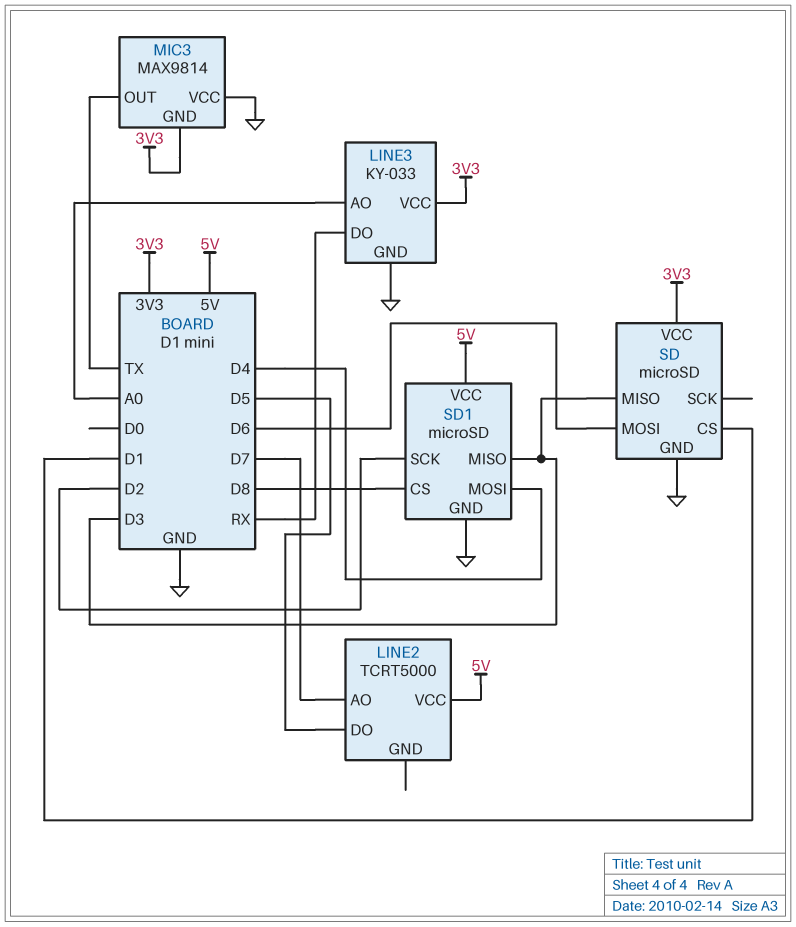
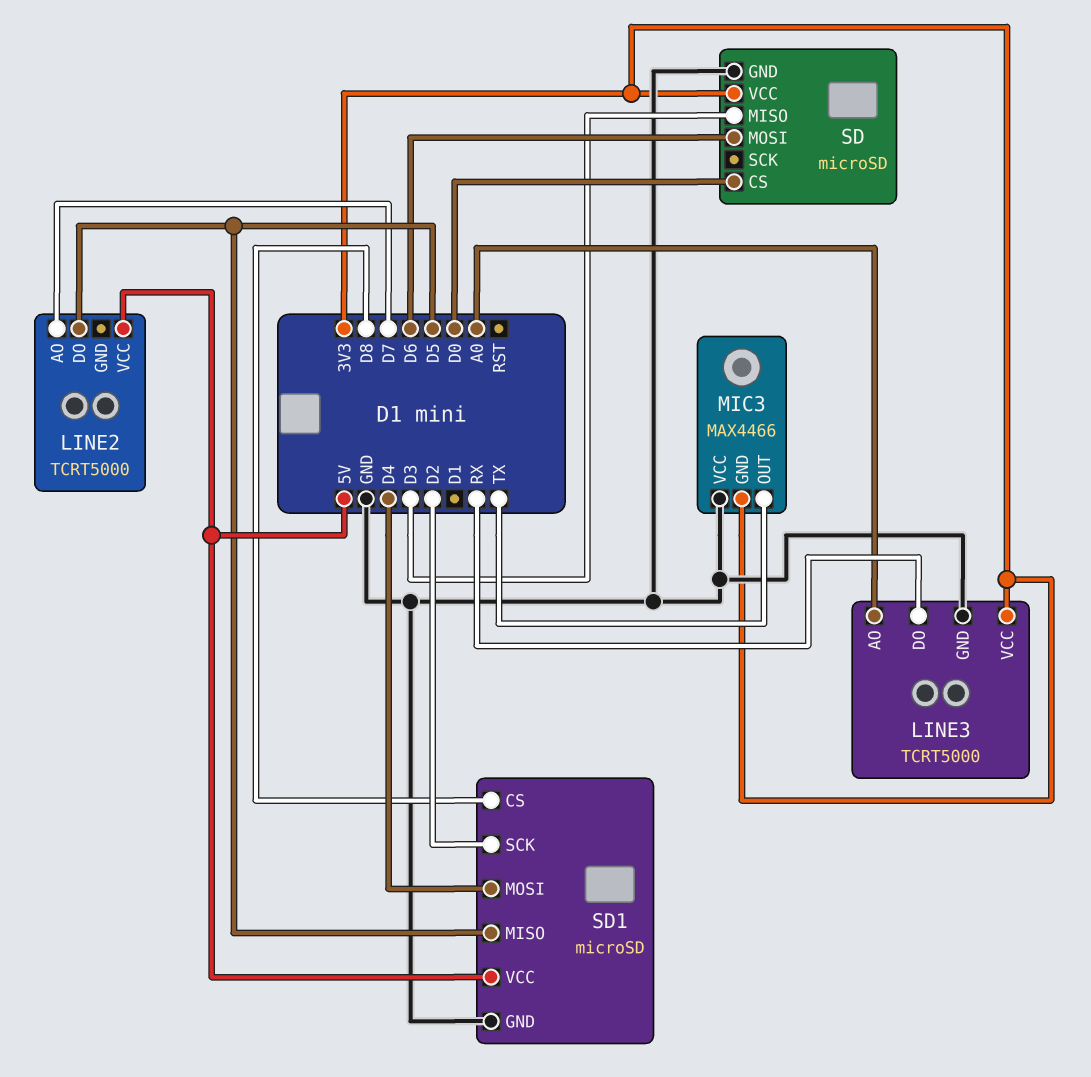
LINE3: KY-033 -> TCRT5000
MIC3: MAX9814 -> MAX4466
SD pin CS: D1 -> D0
SD1 pin MISO: D3 -> D5

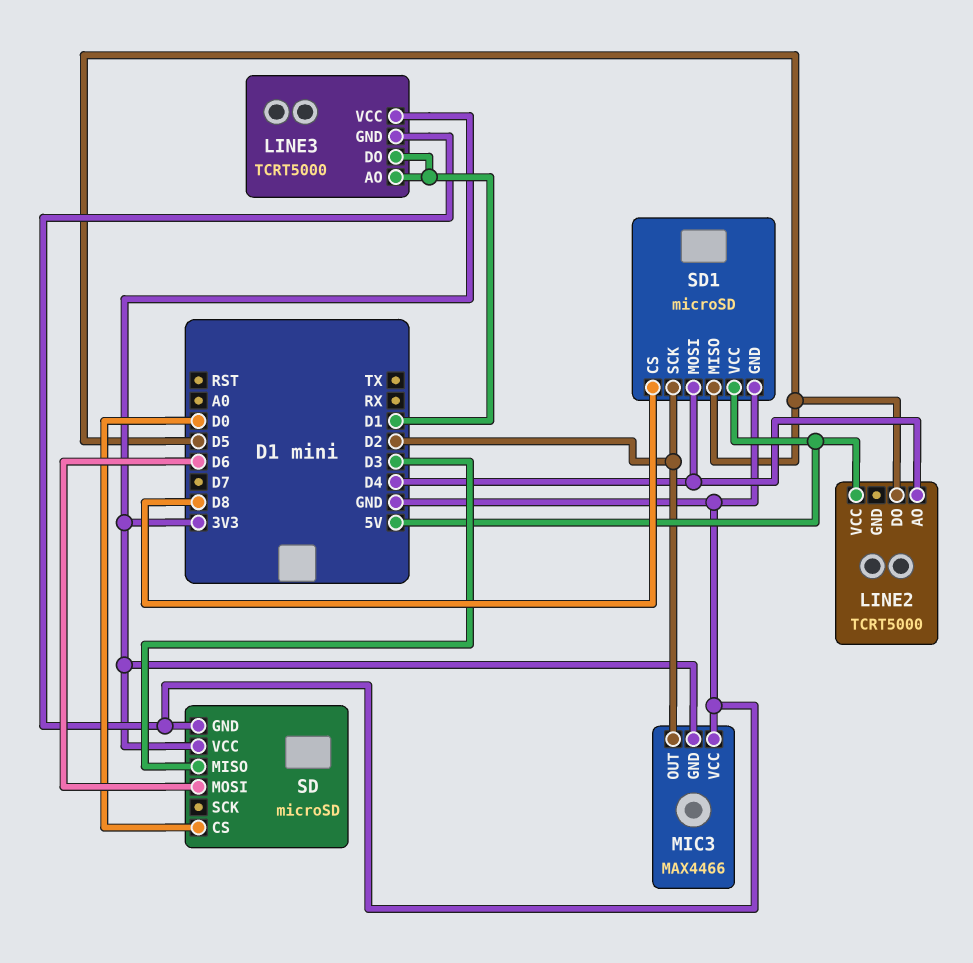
LINE2 pin AO: D7 -> D4
LINE3 pin AO: A0 -> D1
LINE3 pin DO: RX -> D1
MIC3 pin OUT: TX -> D2

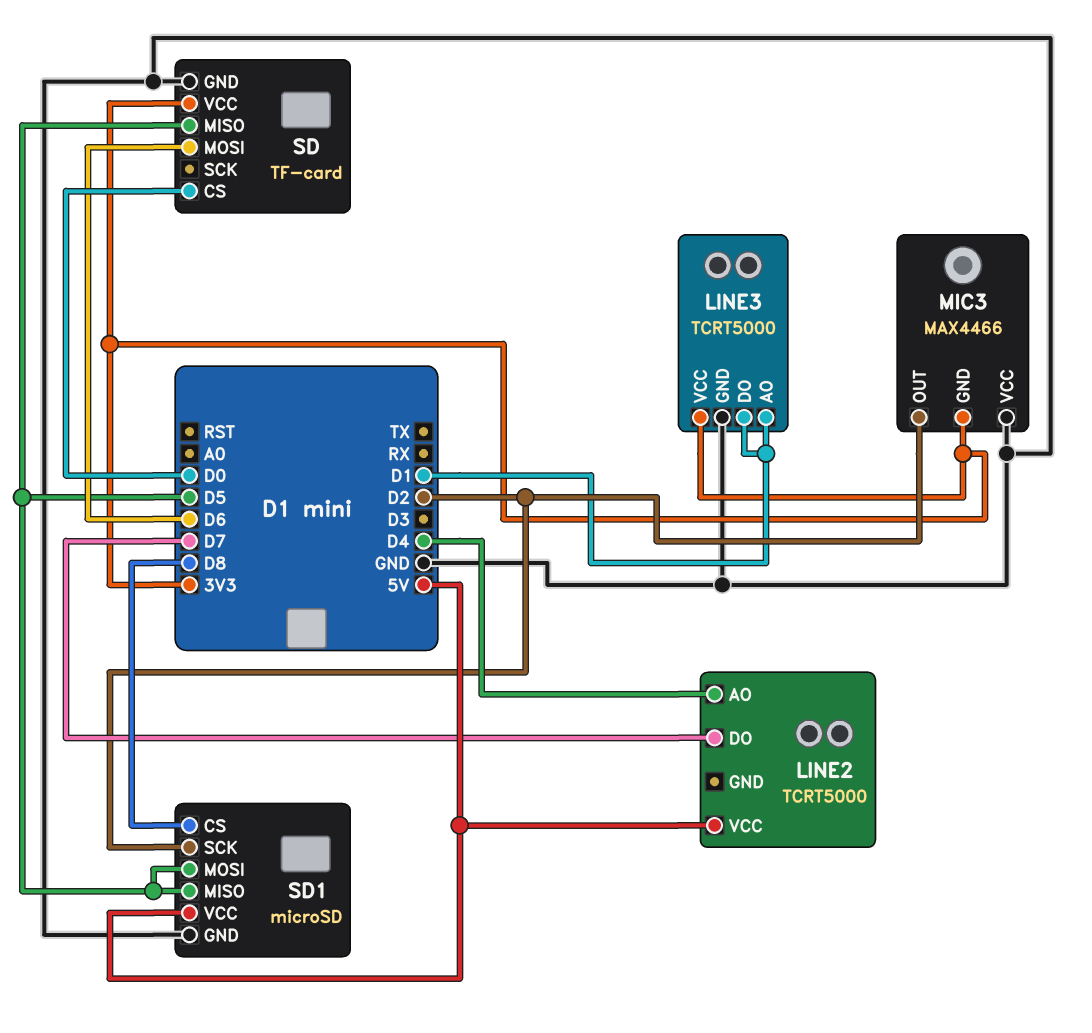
LINE2 pin DO: D5 -> D7
SD: microSD -> TF-card
SD pin MISO: D3 -> D5
SD1 pin MOSI: D4 -> D5

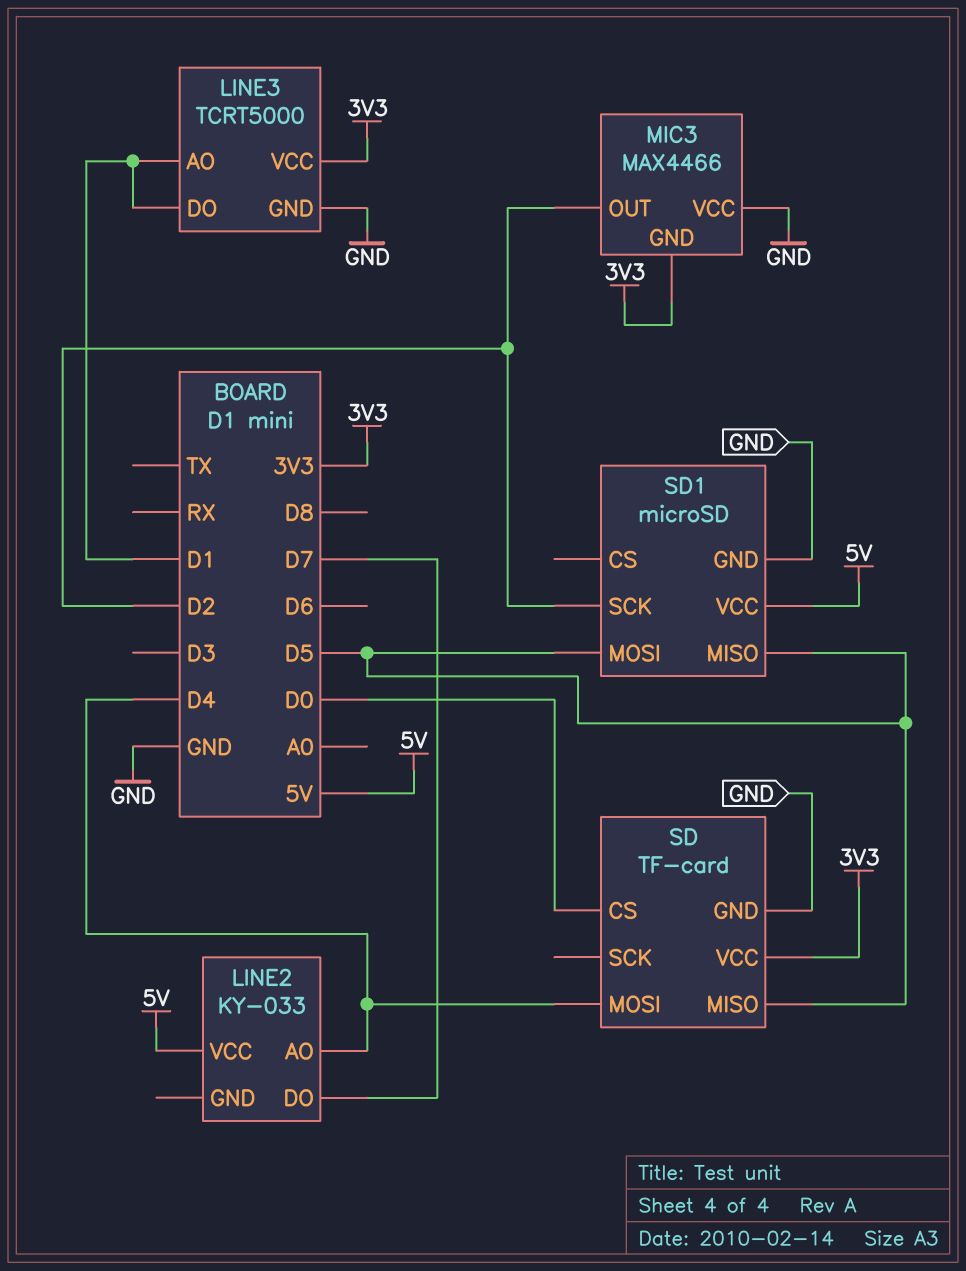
LINE2: TCRT5000 -> KY-033
SD pin MOSI: D6 -> D4
SD1 pin CS: D8 -> none

